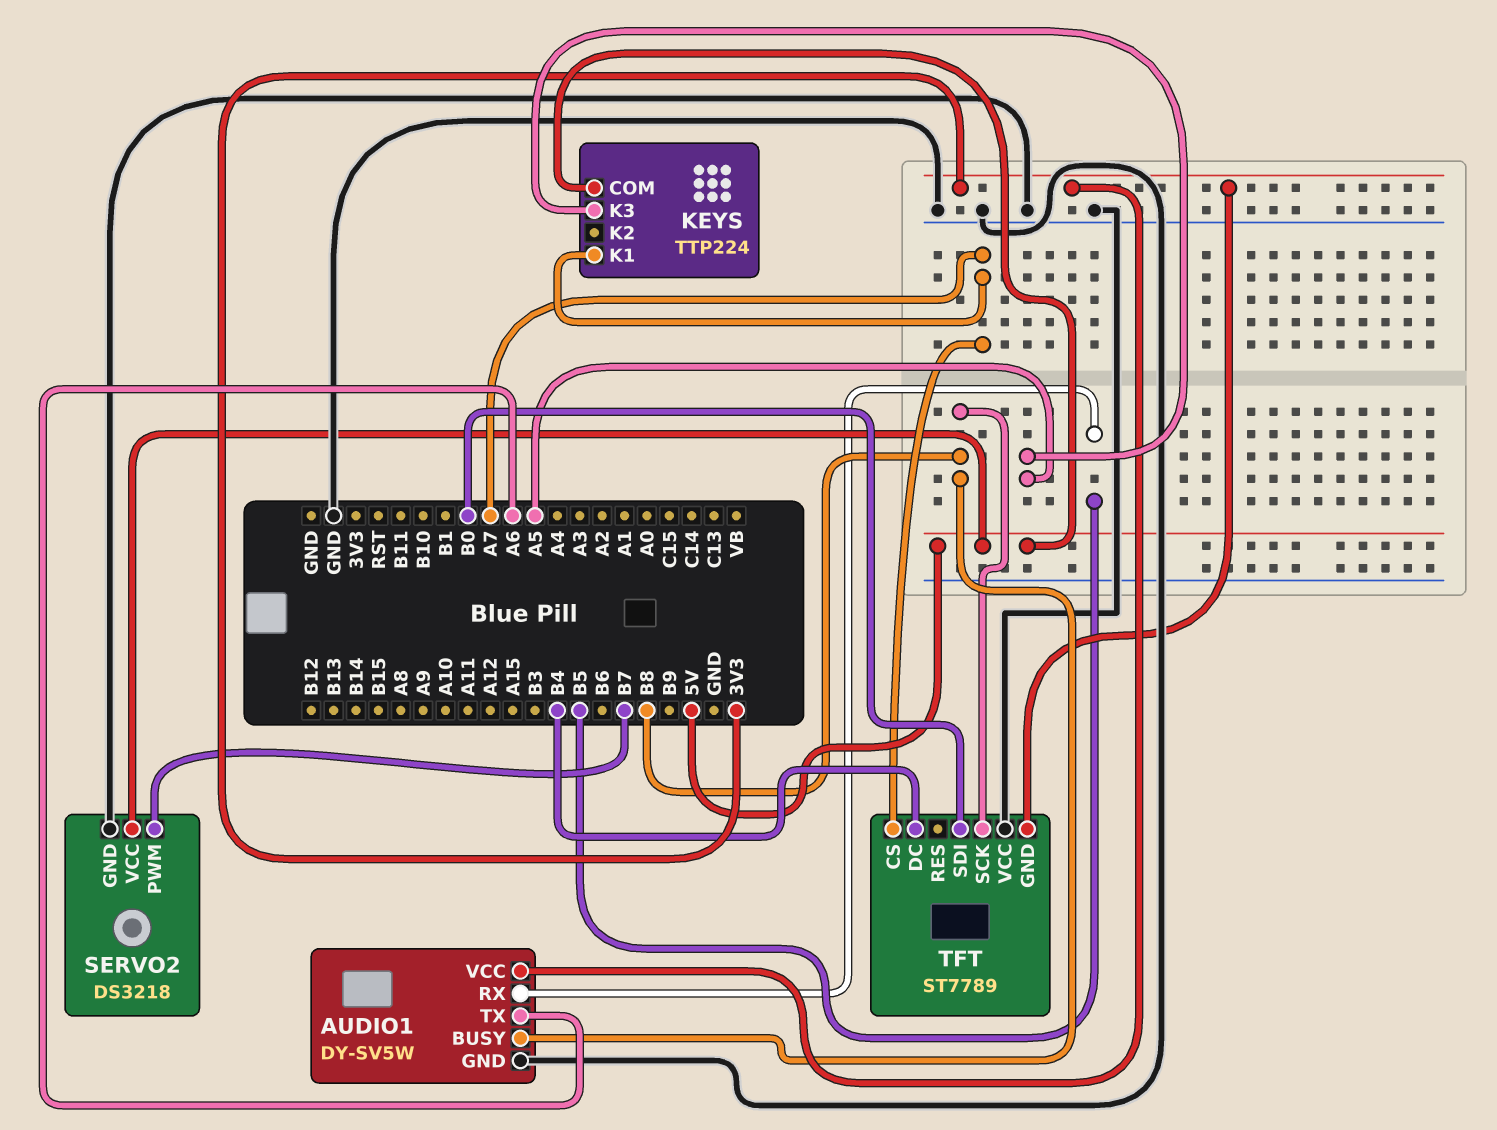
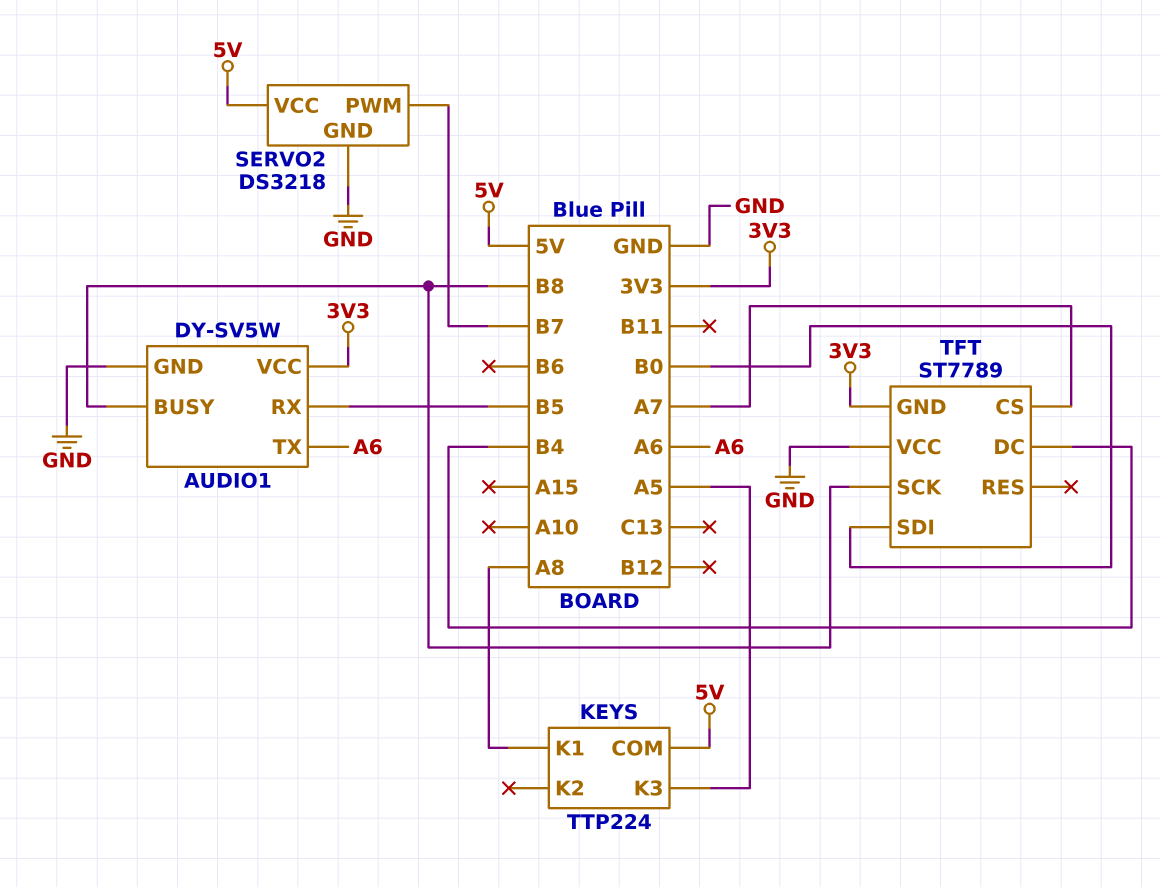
KEYS pin K1: A7 -> A8

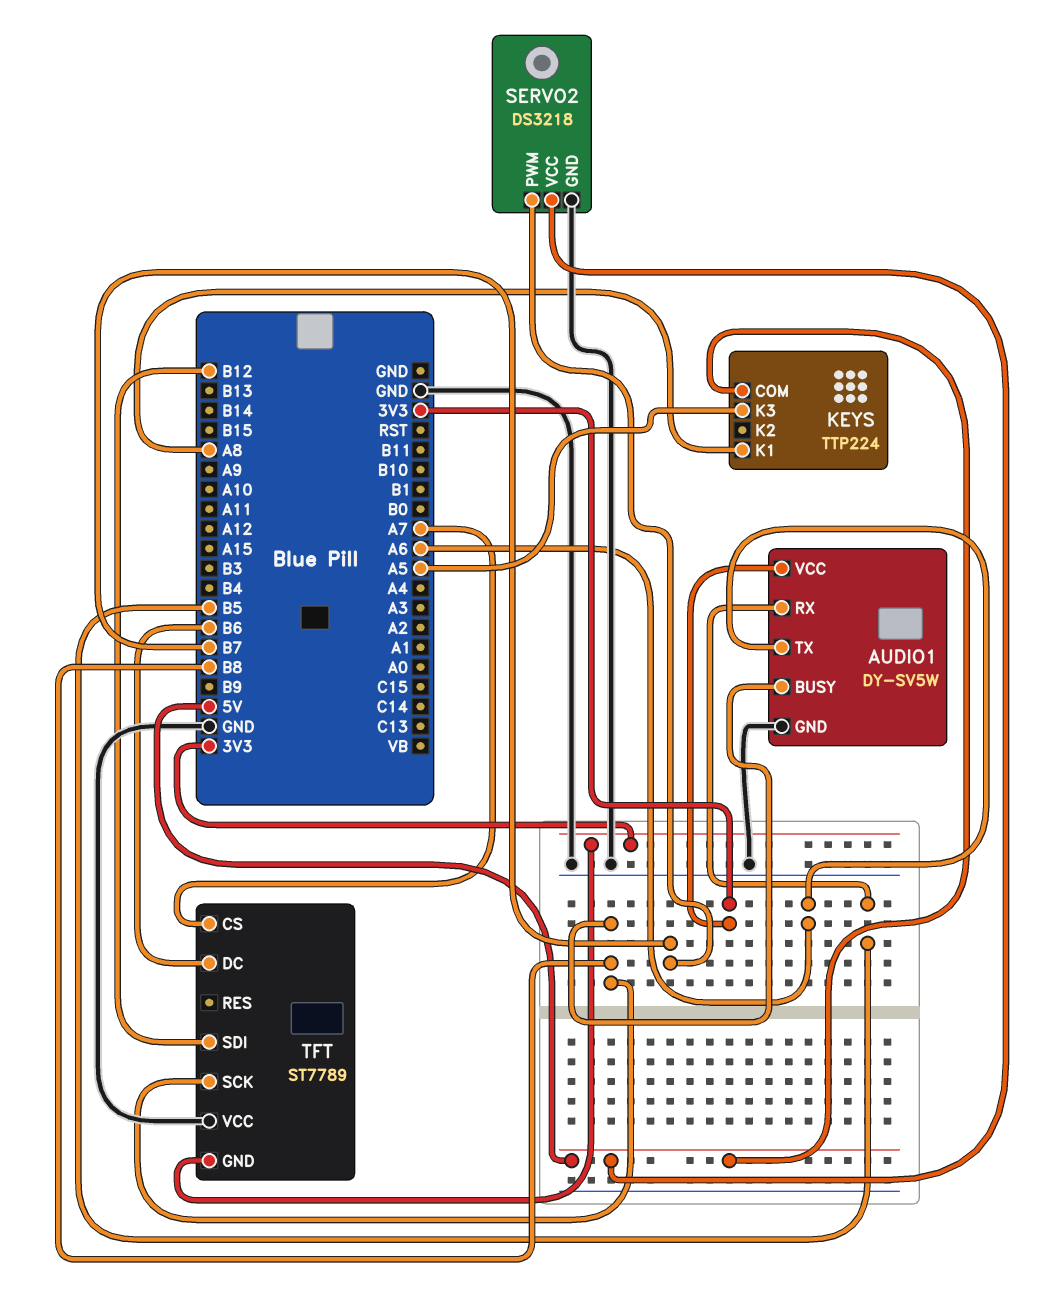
TFT pin DC: B4 -> B6
TFT pin SDI: B0 -> B12

